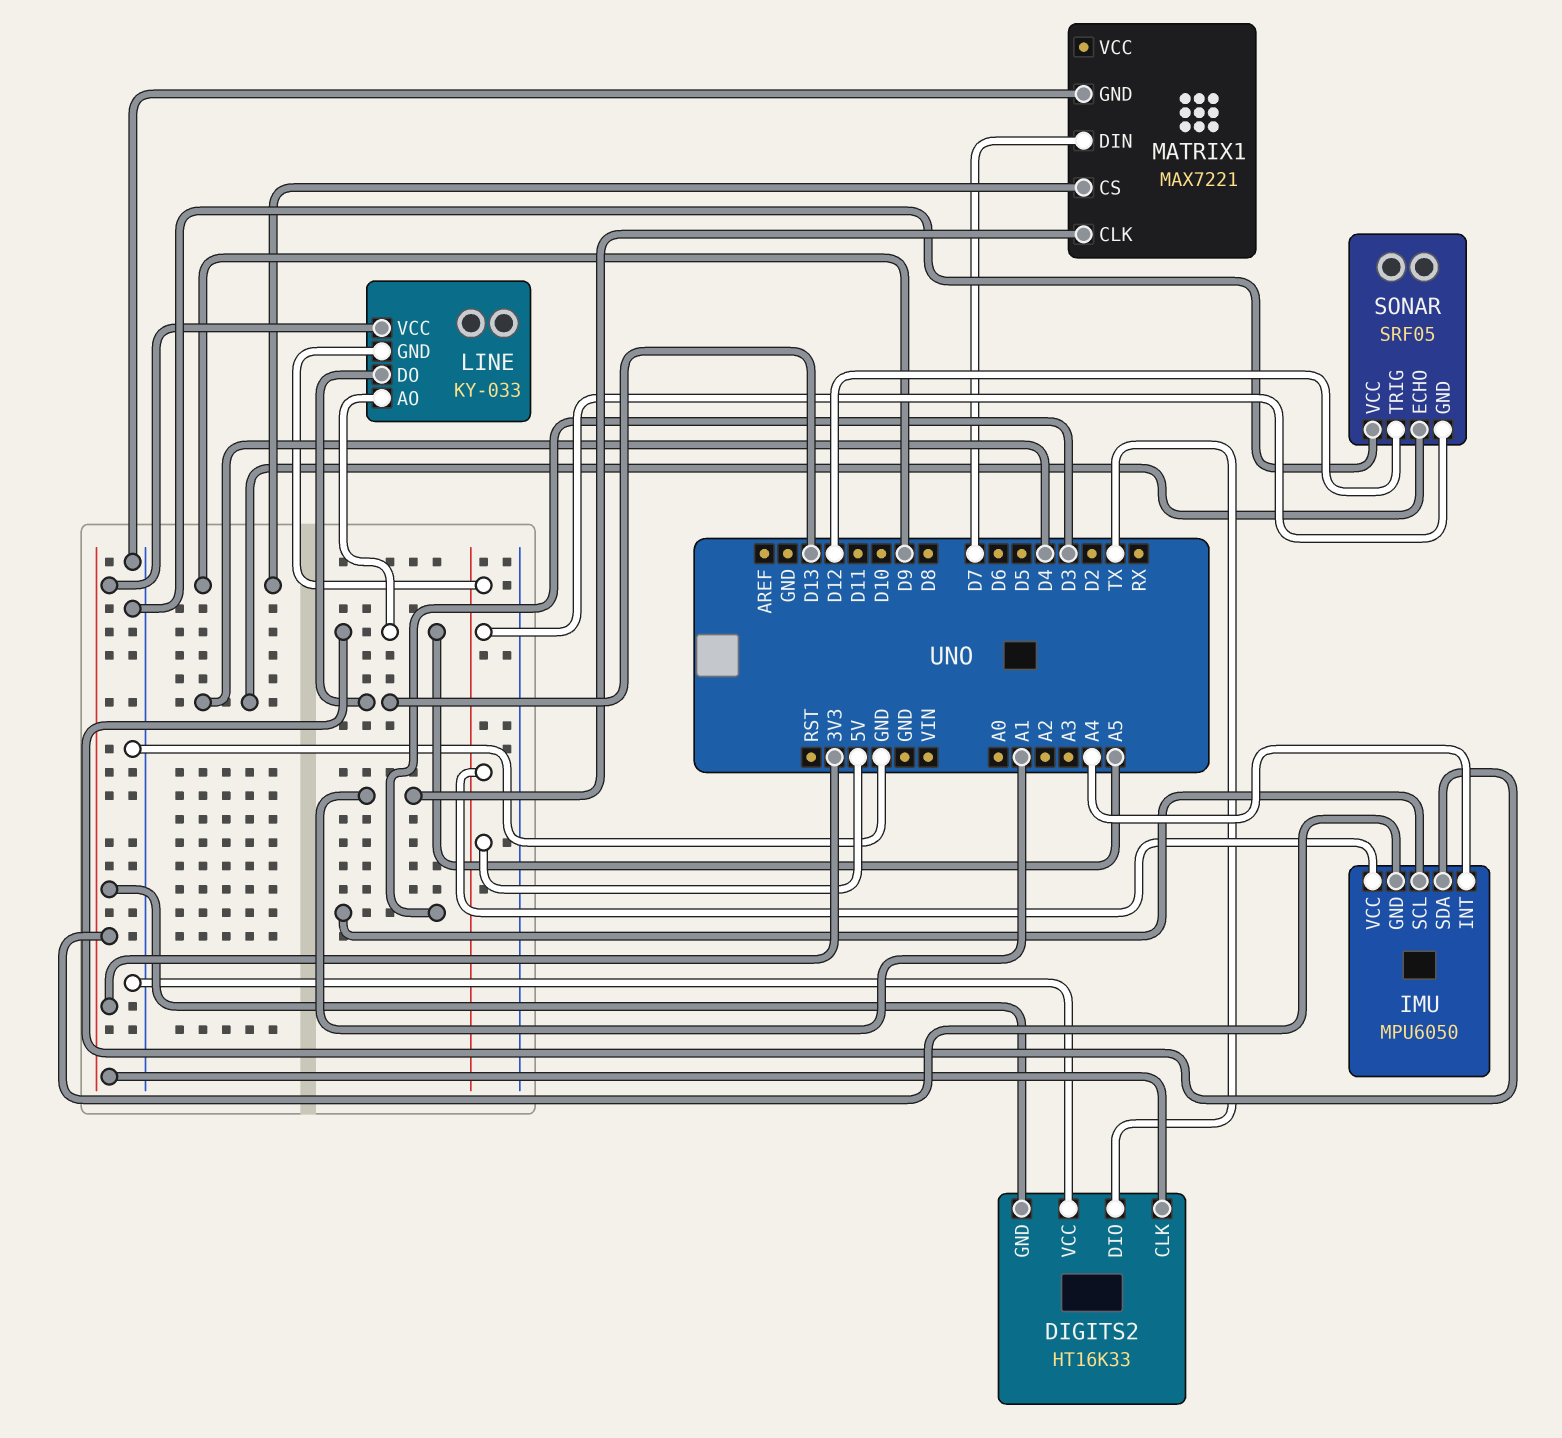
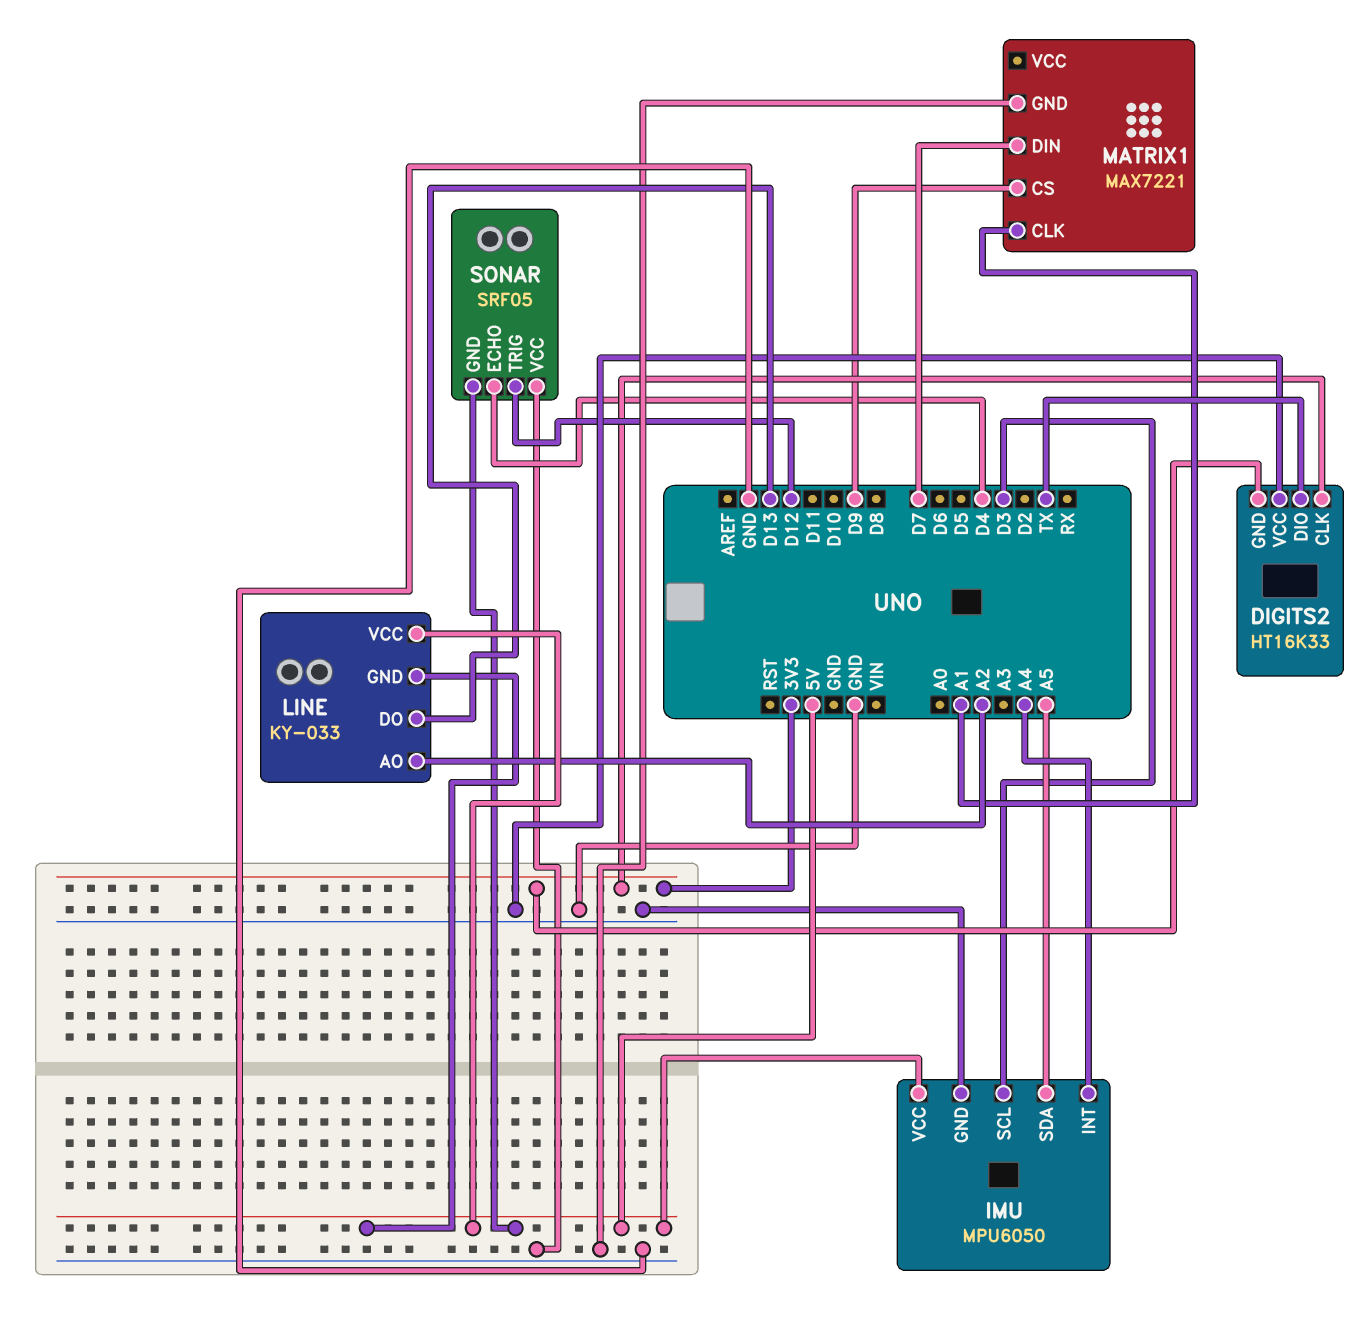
IMU pin GND: 3V3 -> GND
LINE pin AO: A5 -> A2
LINE pin VCC: 3V3 -> 5V

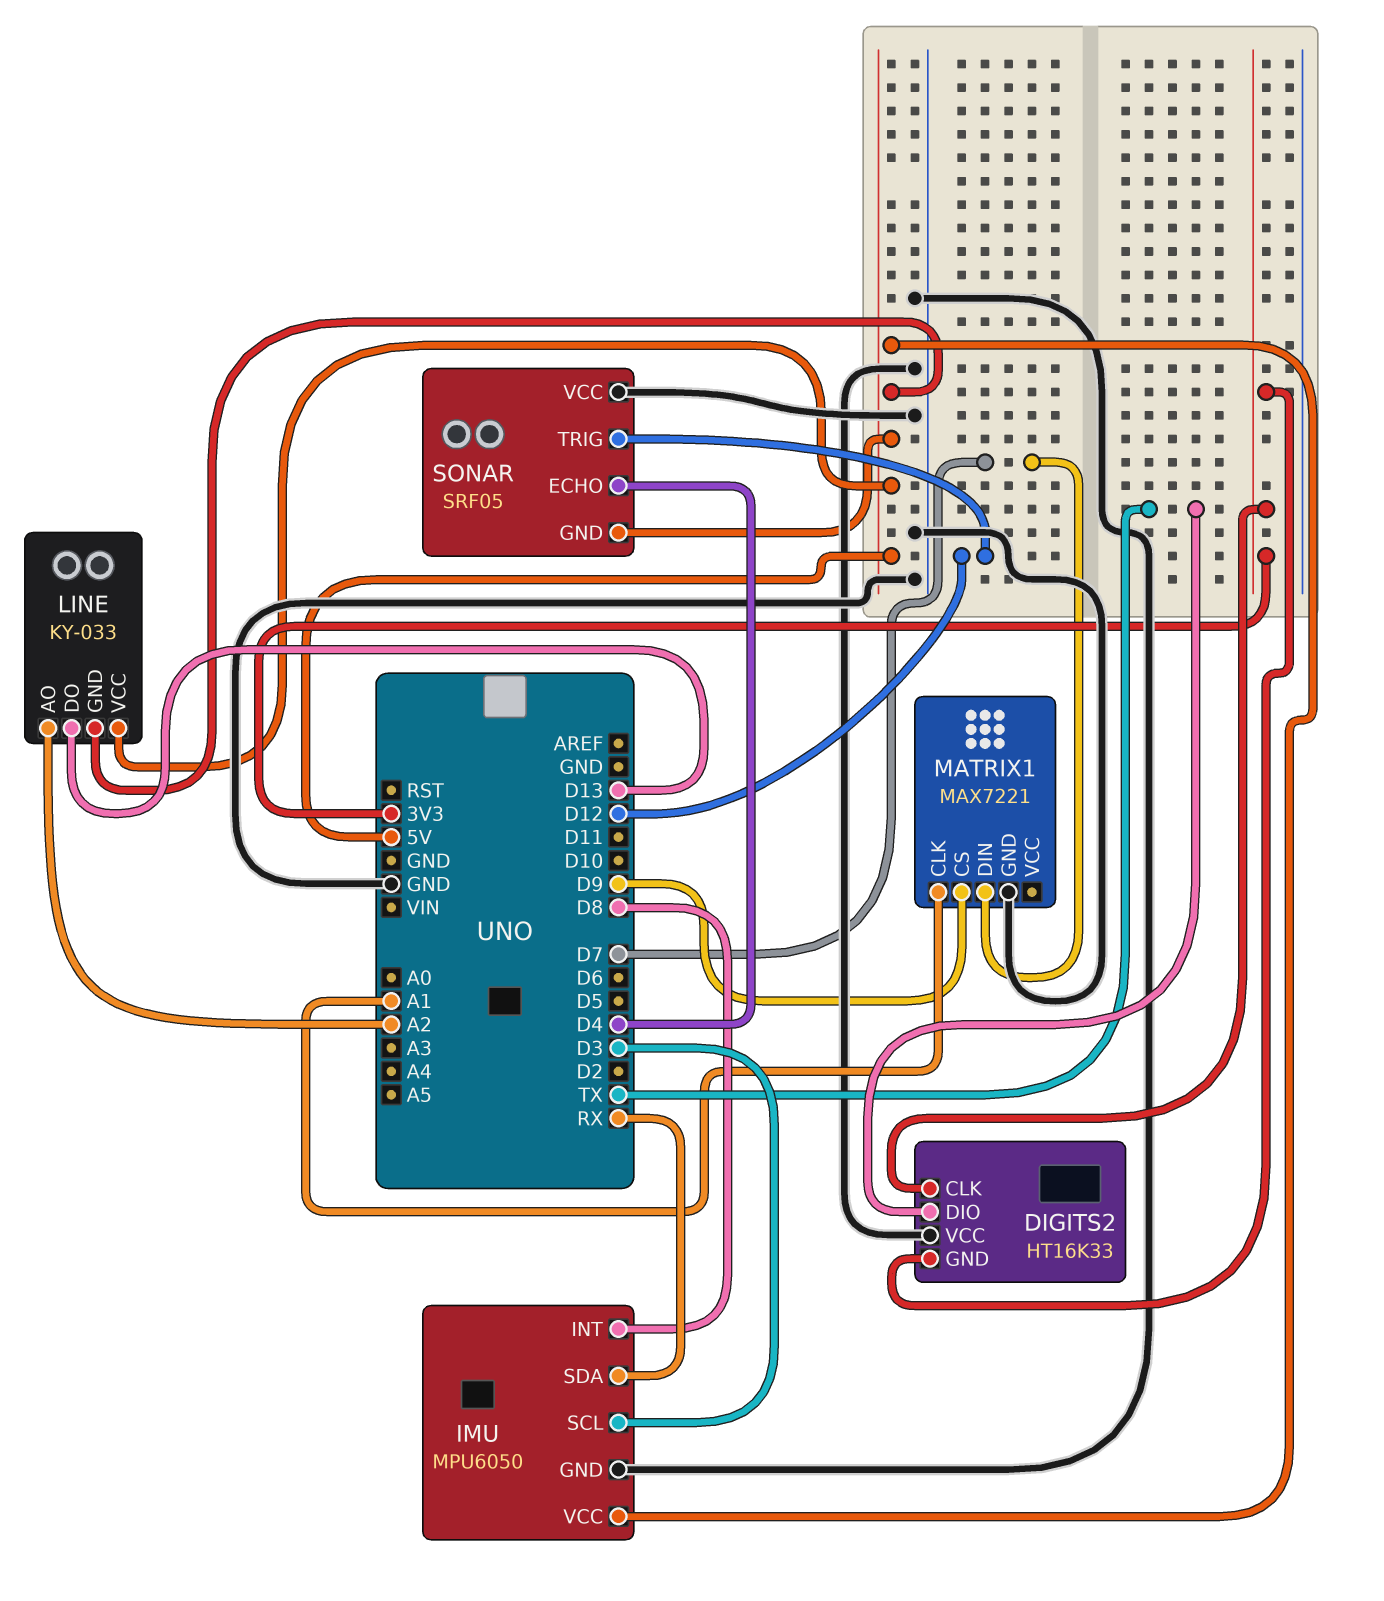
IMU pin INT: A4 -> D8
IMU pin SDA: A5 -> RX

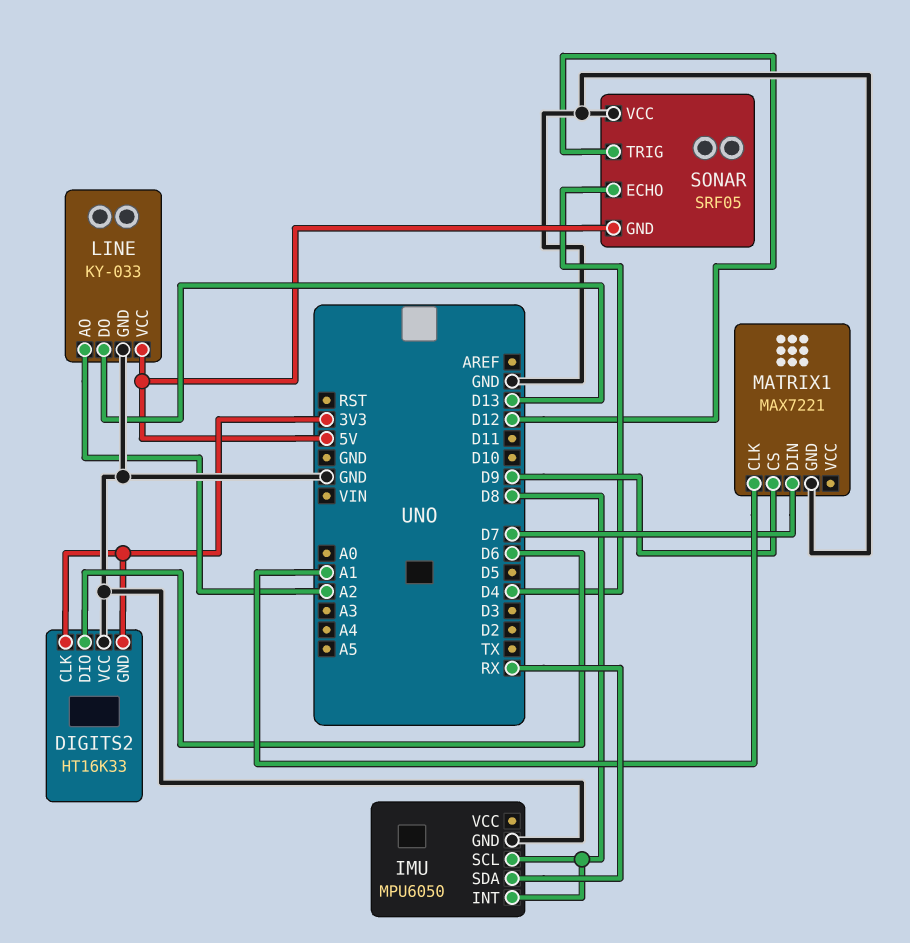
DIGITS2 pin DIO: TX -> D6
IMU pin SCL: D3 -> D8
IMU pin VCC: 5V -> none
LINE pin GND: 5V -> GND

